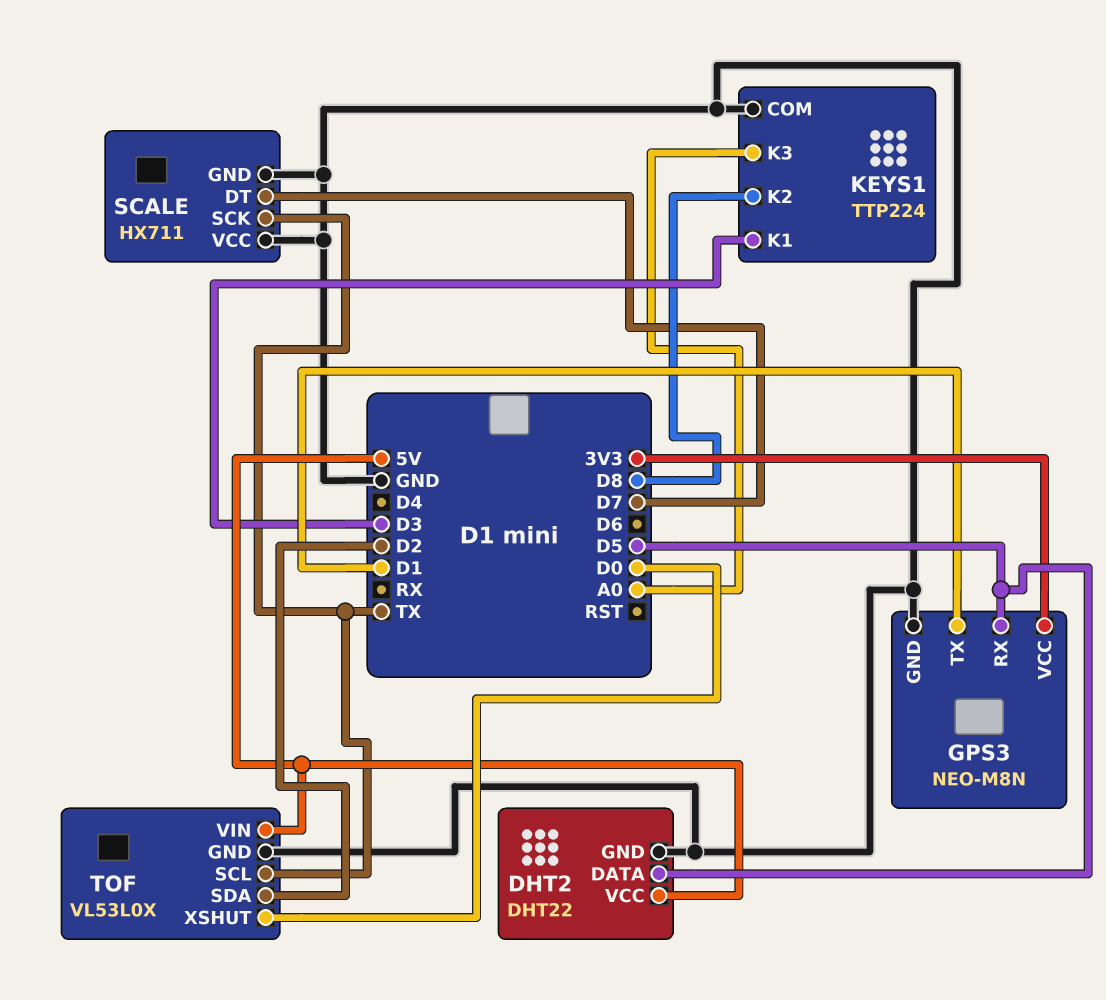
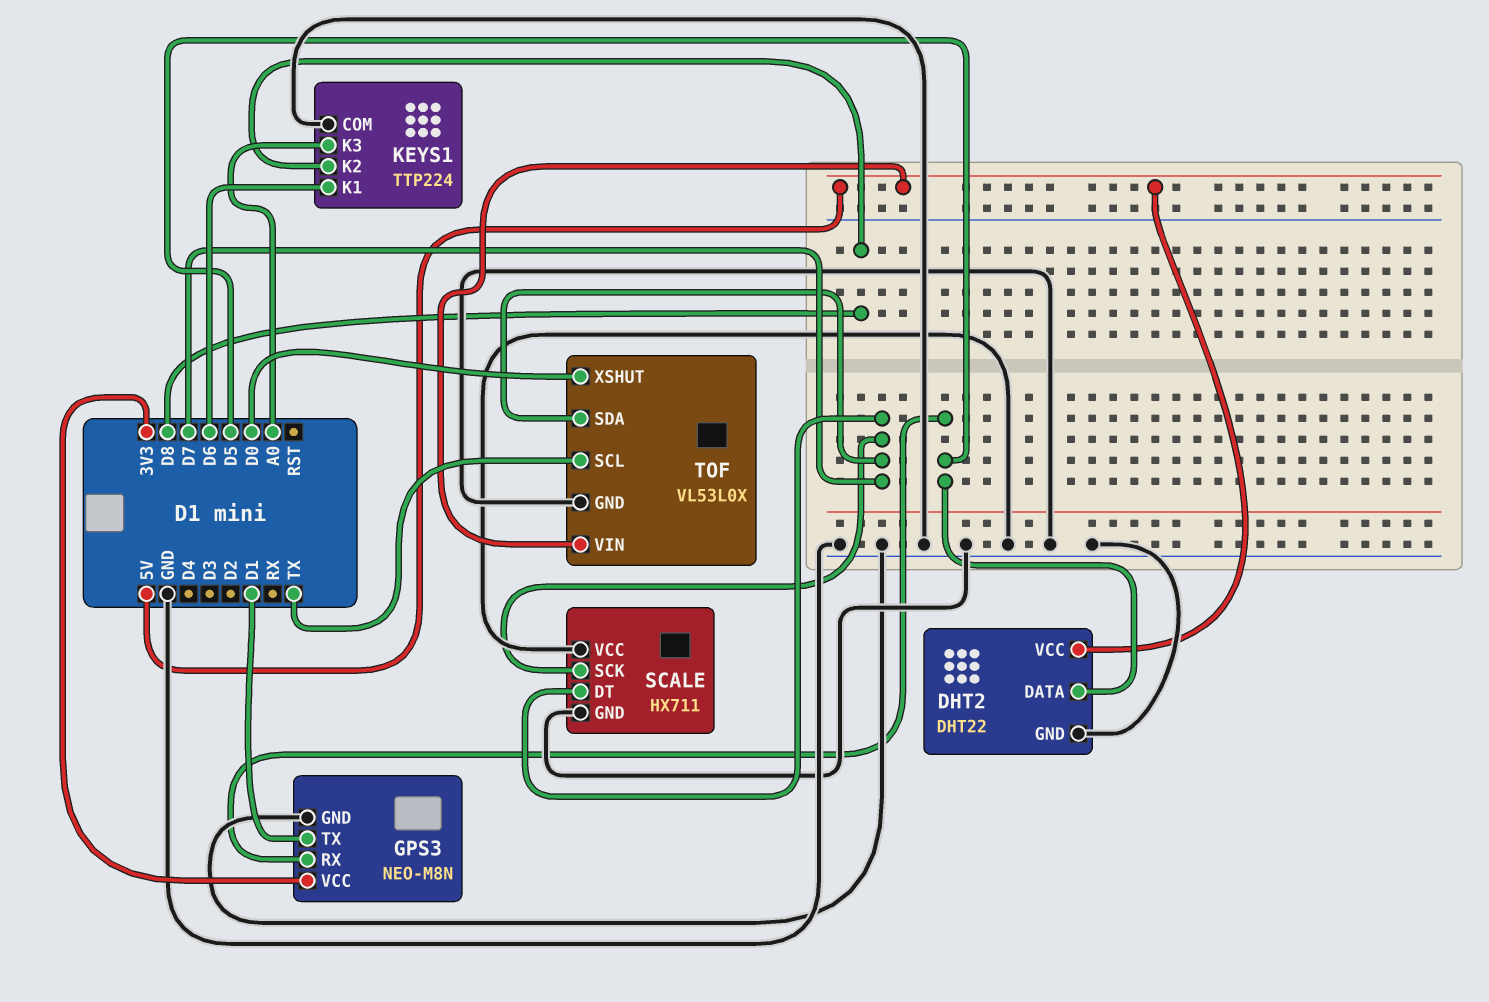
KEYS1 pin K1: D3 -> D6
SCALE pin SCK: TX -> D7
TOF pin SDA: D2 -> D7

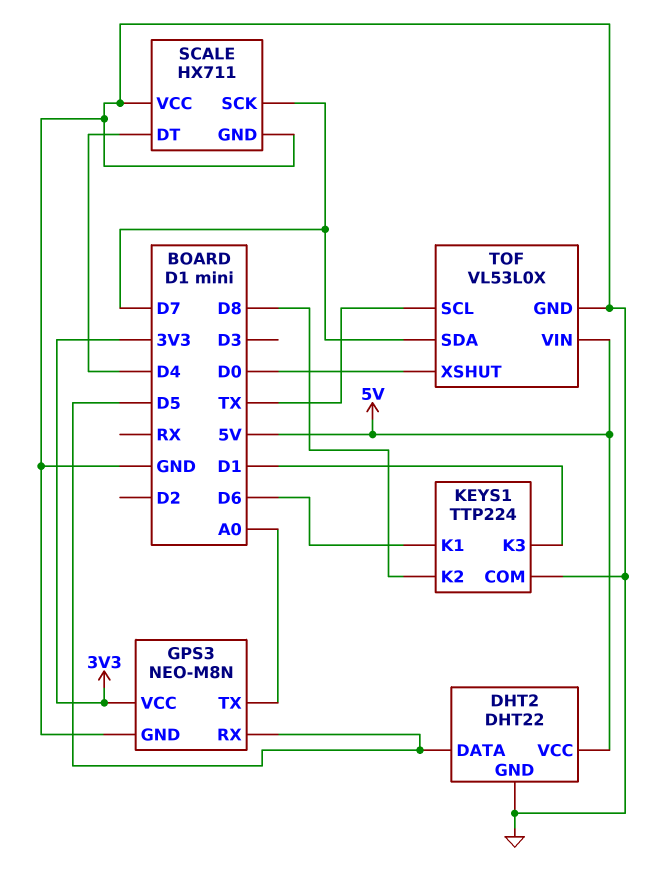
GPS3 pin TX: D1 -> A0
KEYS1 pin K3: A0 -> D1
SCALE pin DT: D7 -> D4

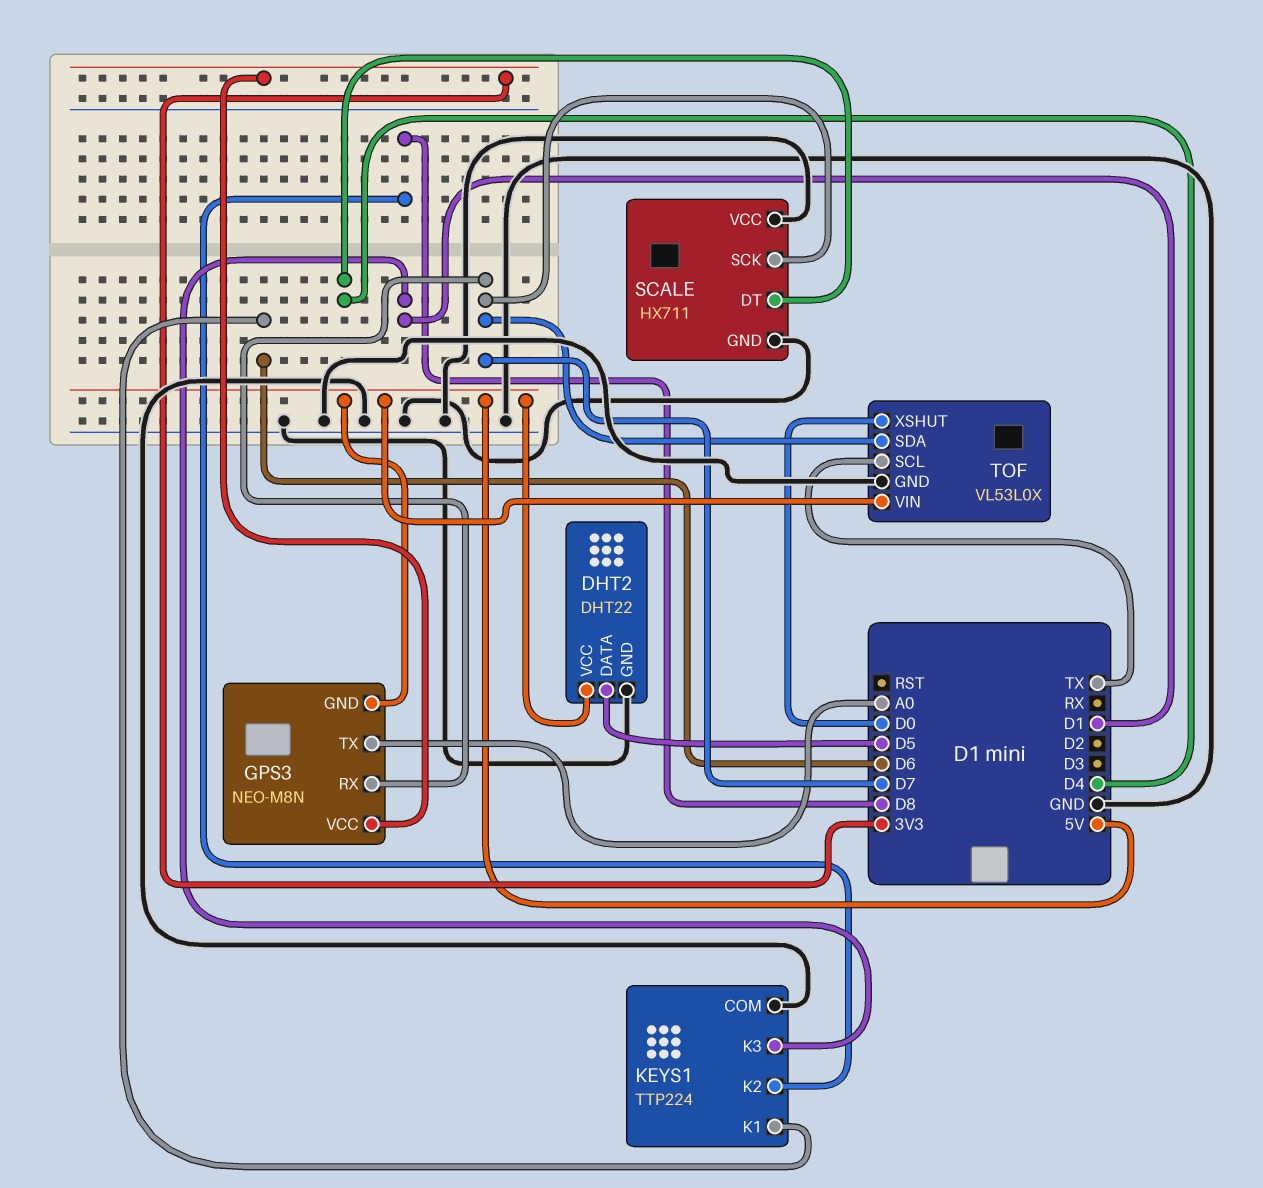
GPS3 pin GND: GND -> 5V
GPS3 pin RX: D5 -> D7

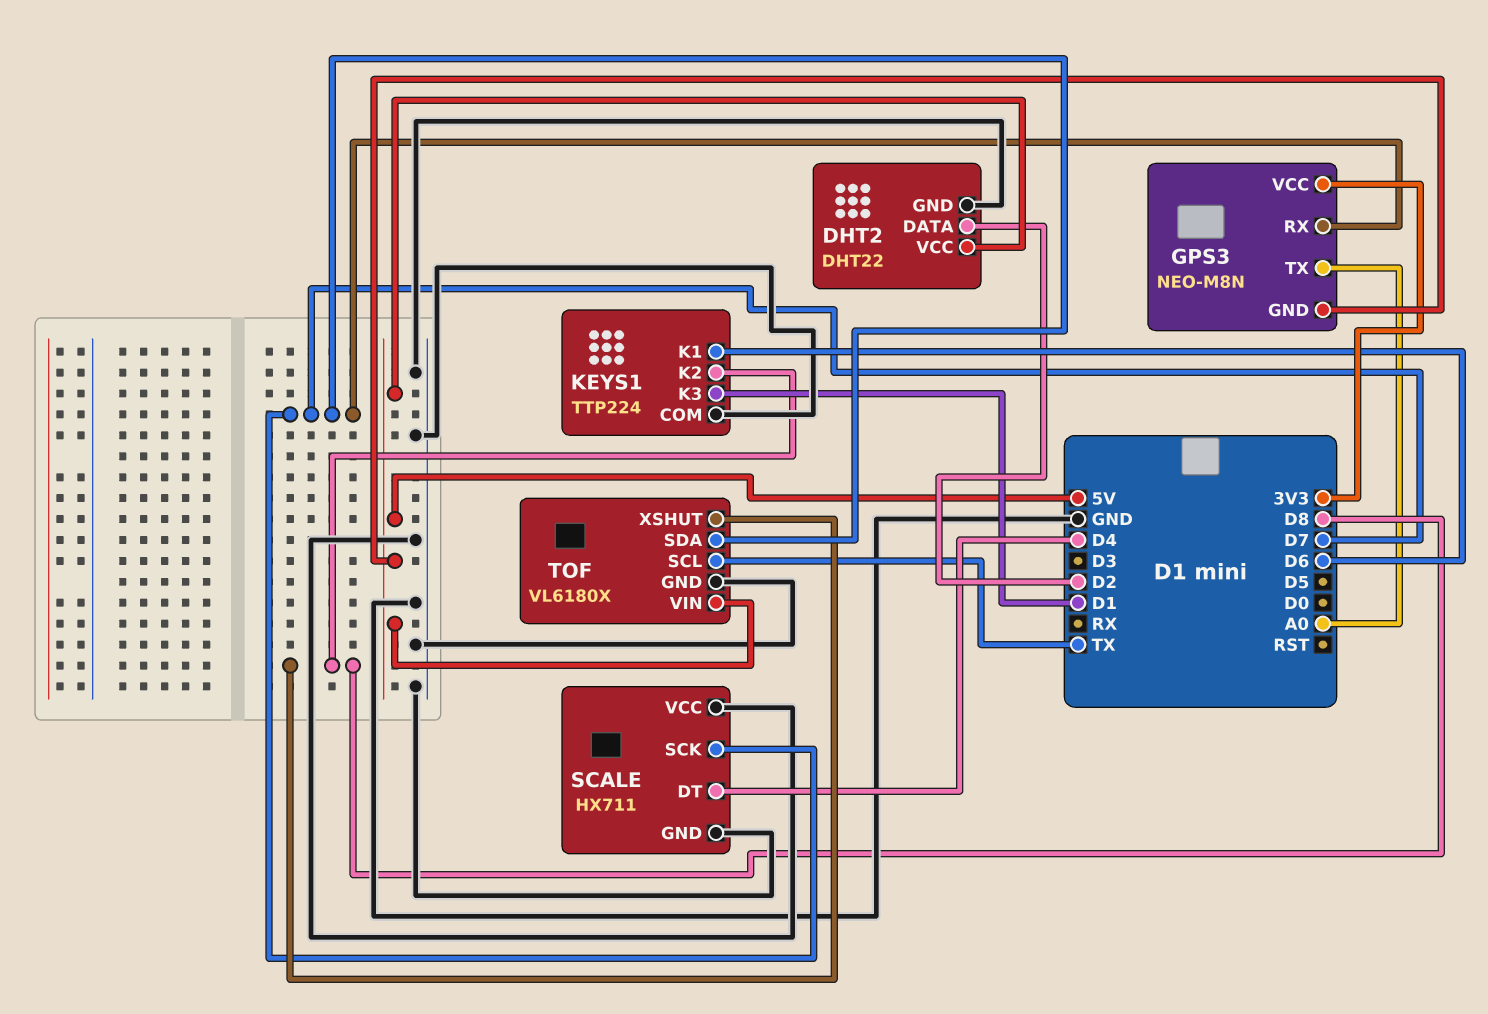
DHT2 pin DATA: D5 -> D2
TOF: VL53L0X -> VL6180X
TOF pin XSHUT: D0 -> D8

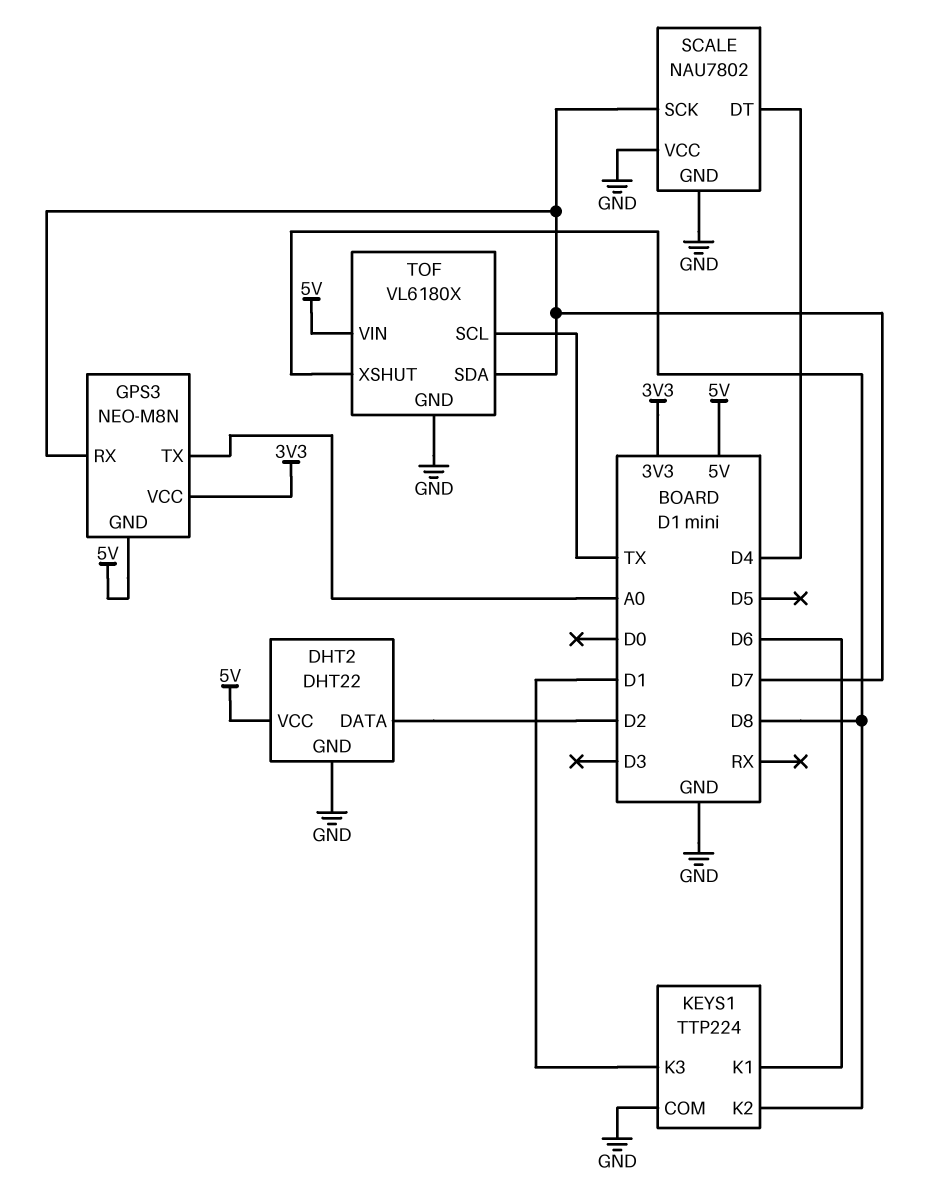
SCALE: HX711 -> NAU7802

